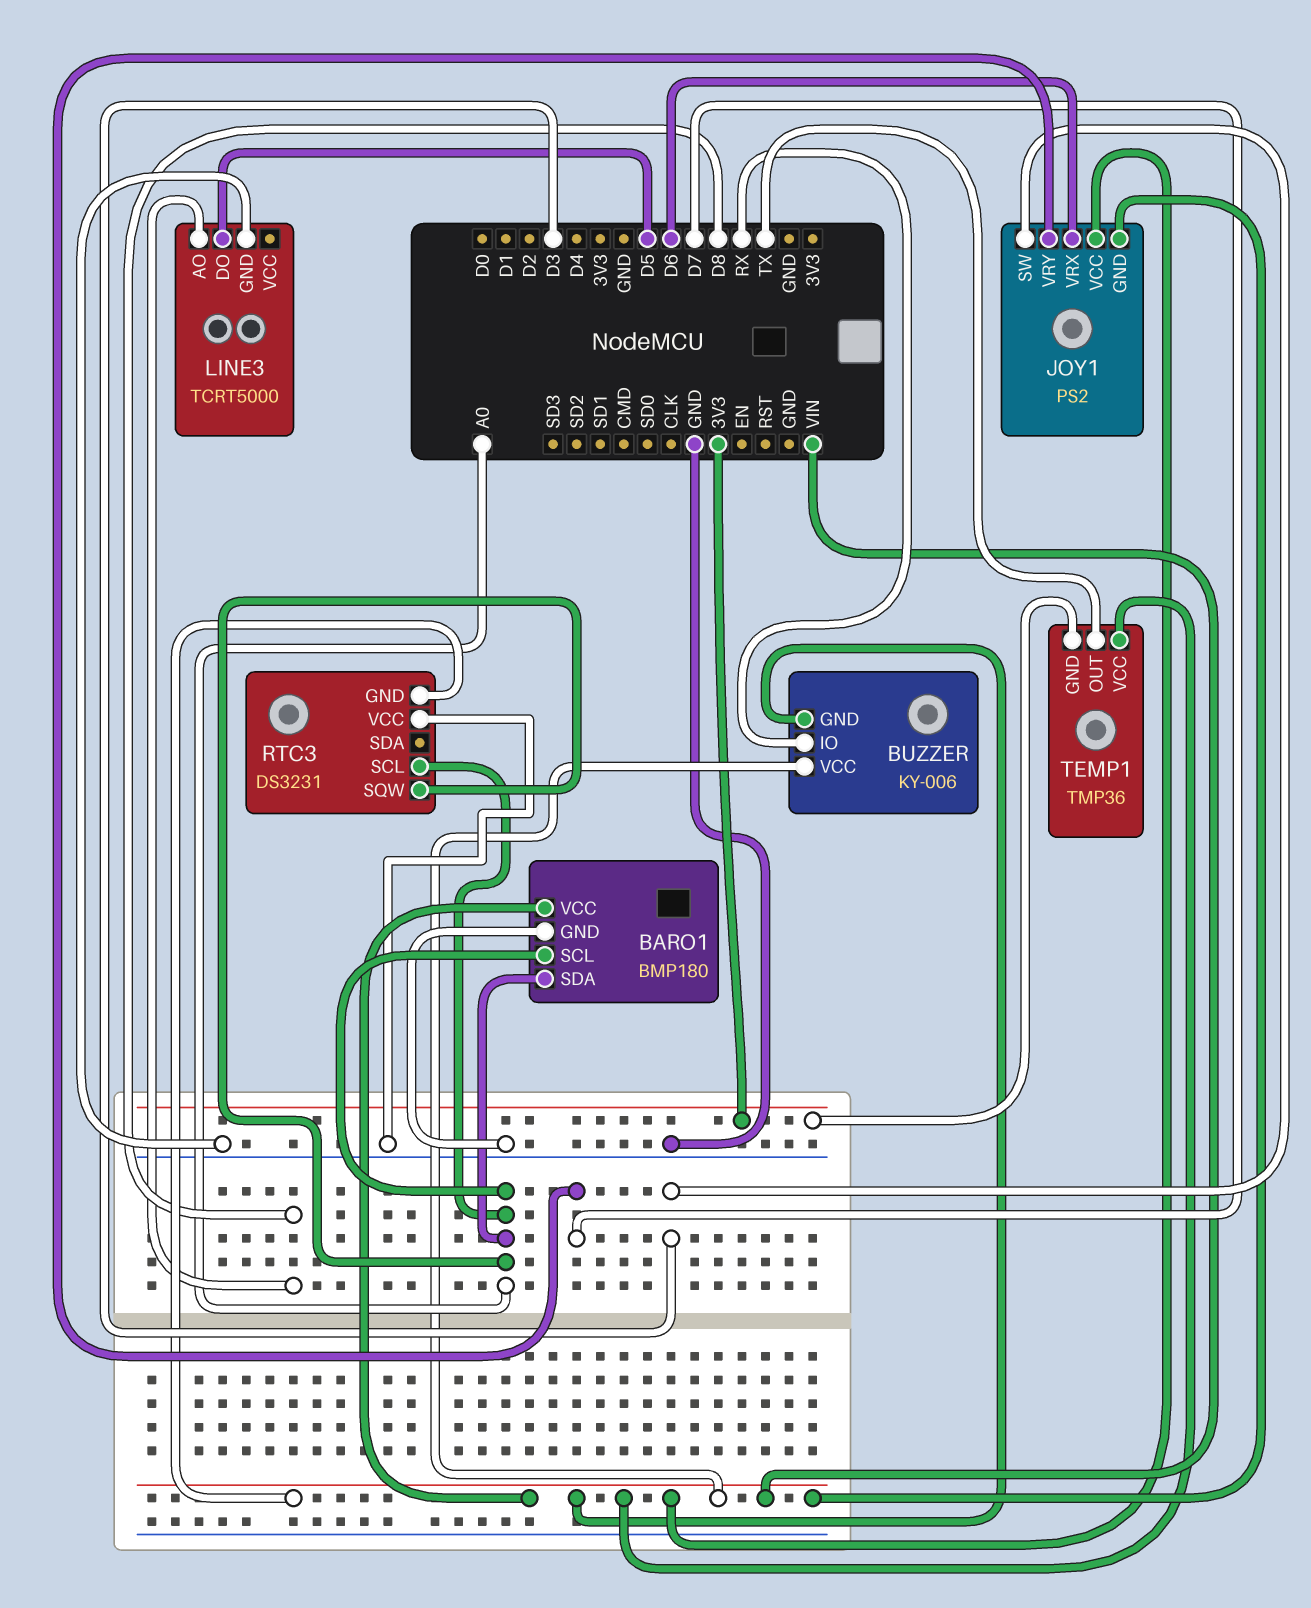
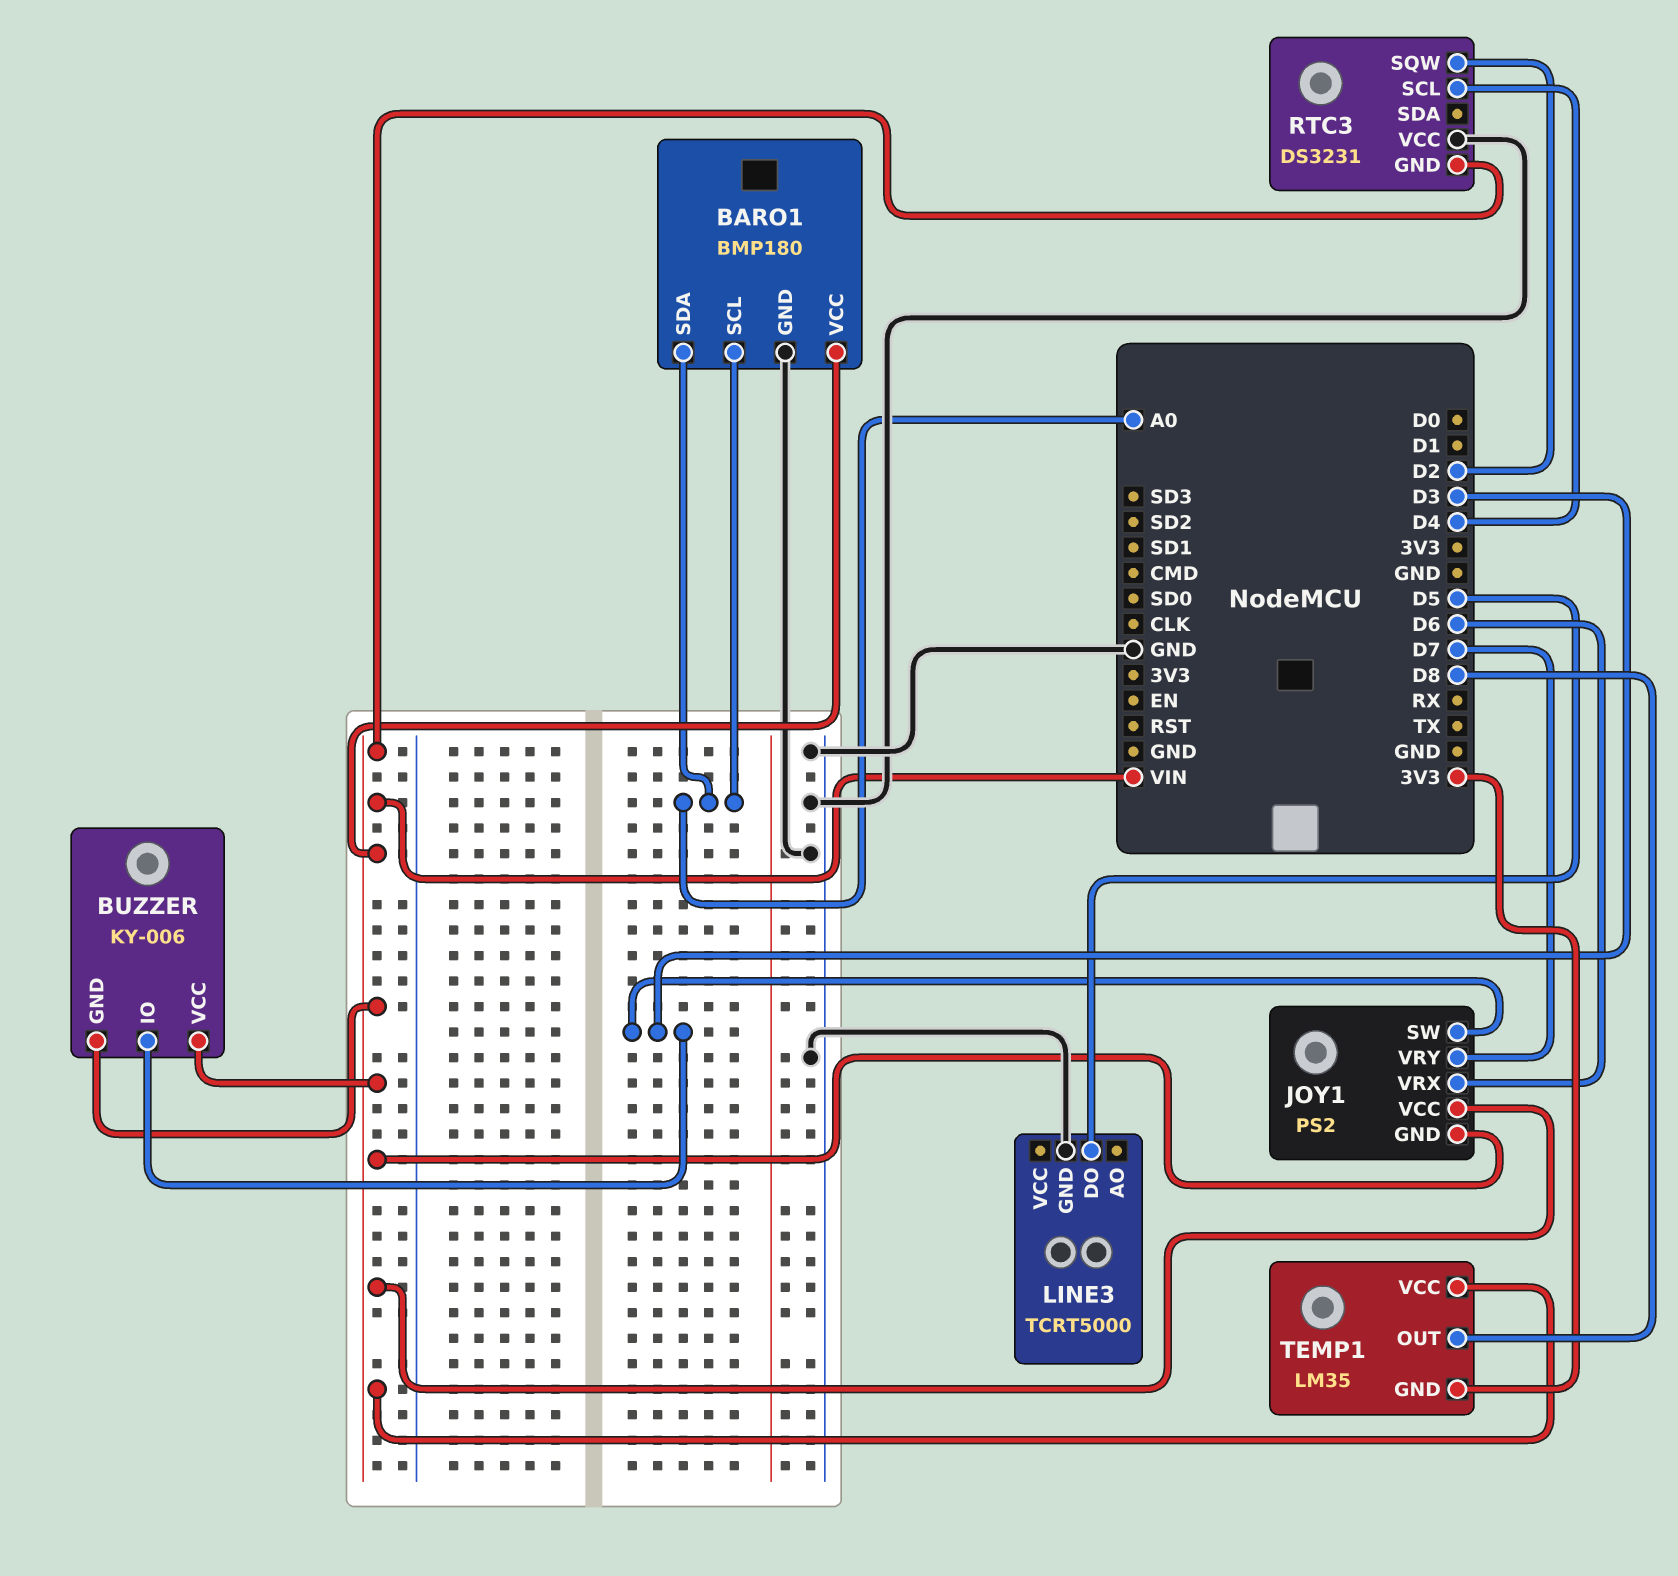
BUZZER pin IO: RX -> D3
LINE3 pin AO: D8 -> none
RTC3 pin SCL: A0 -> D4
RTC3 pin SQW: A0 -> D2
TEMP1: TMP36 -> LM35
TEMP1 pin OUT: TX -> D8

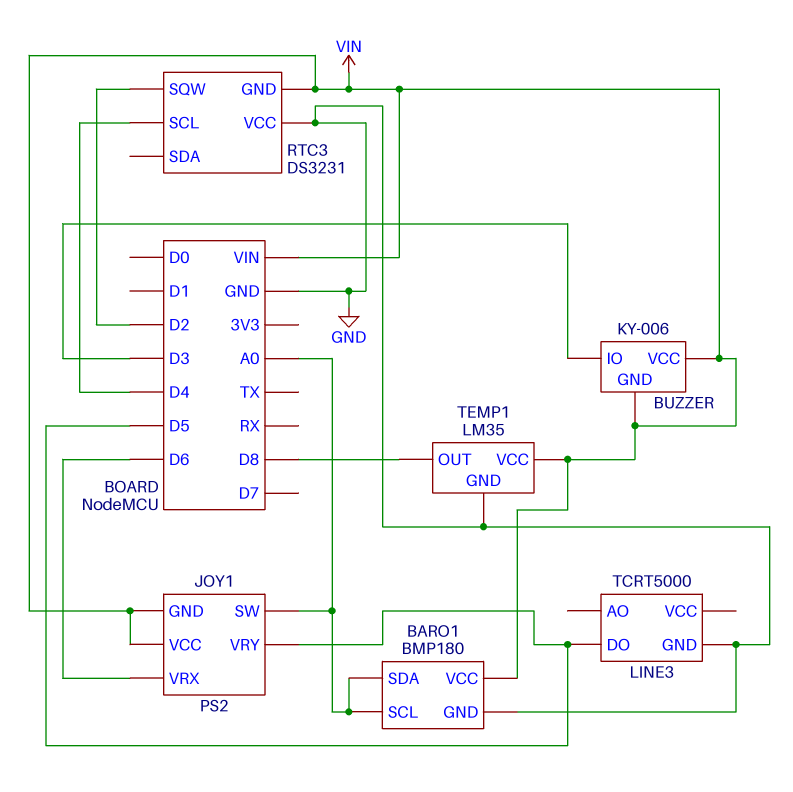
JOY1 pin SW: D3 -> A0
JOY1 pin VRY: D7 -> D5
TEMP1 pin GND: 3V3 -> GND

